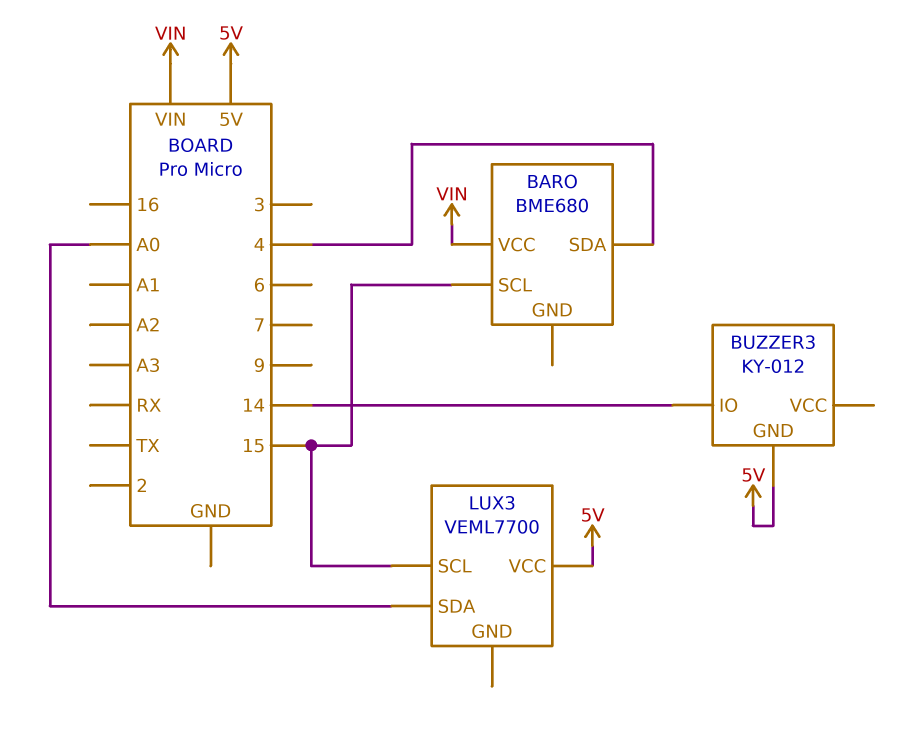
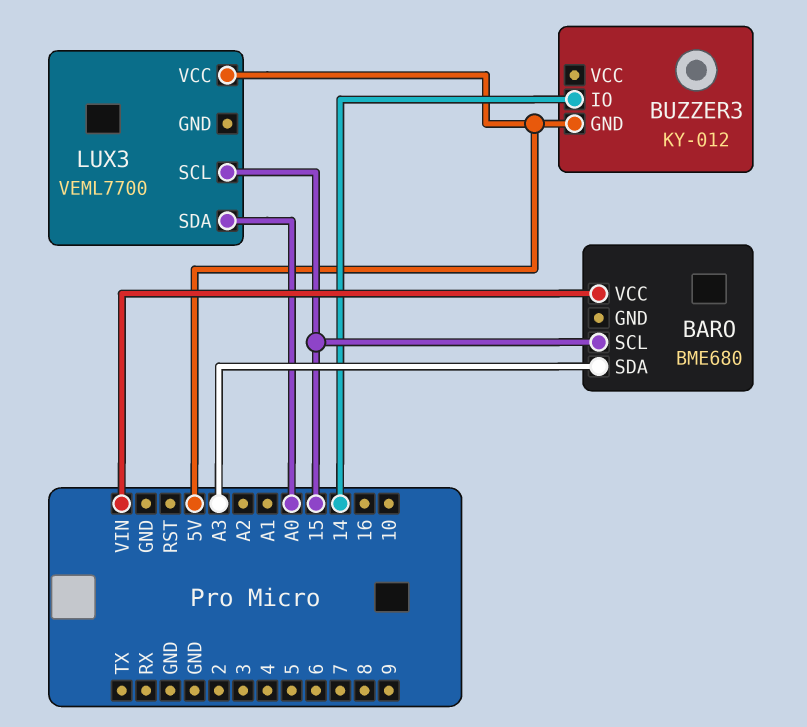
BARO pin SDA: 4 -> A3

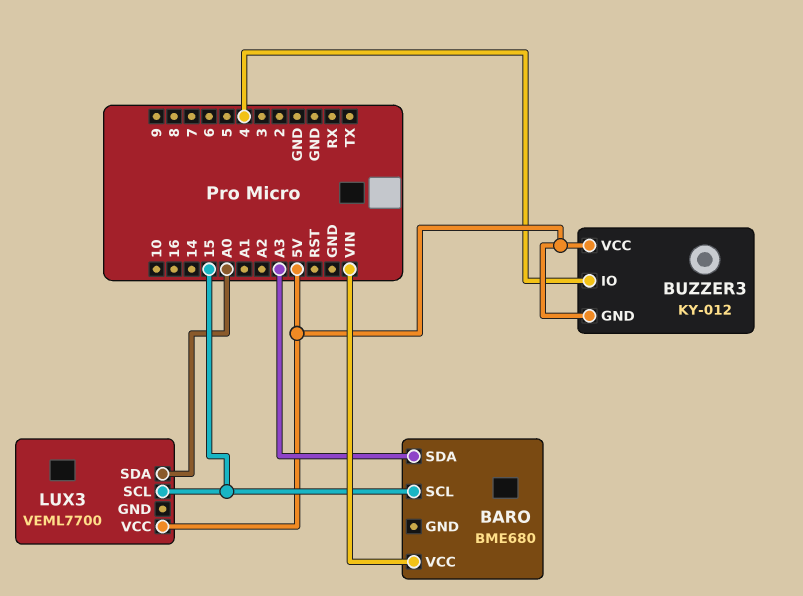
BUZZER3 pin IO: 14 -> 4
BUZZER3 pin VCC: none -> 5V

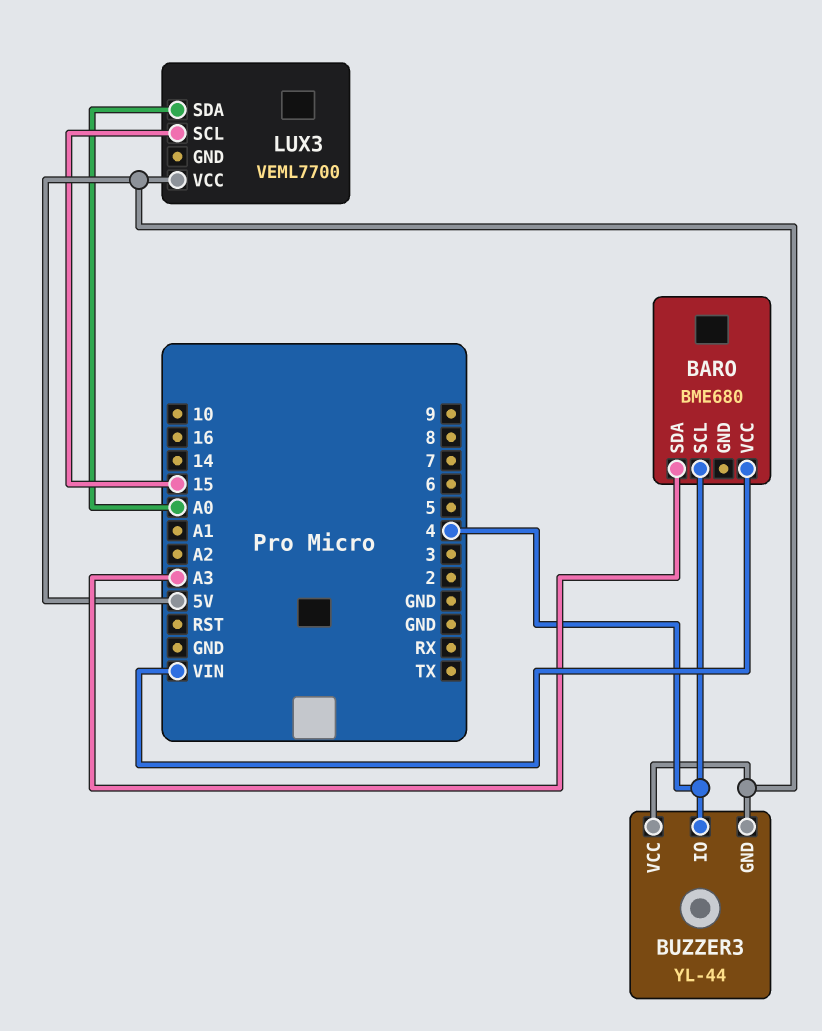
BARO pin SCL: 15 -> 4
BUZZER3: KY-012 -> YL-44

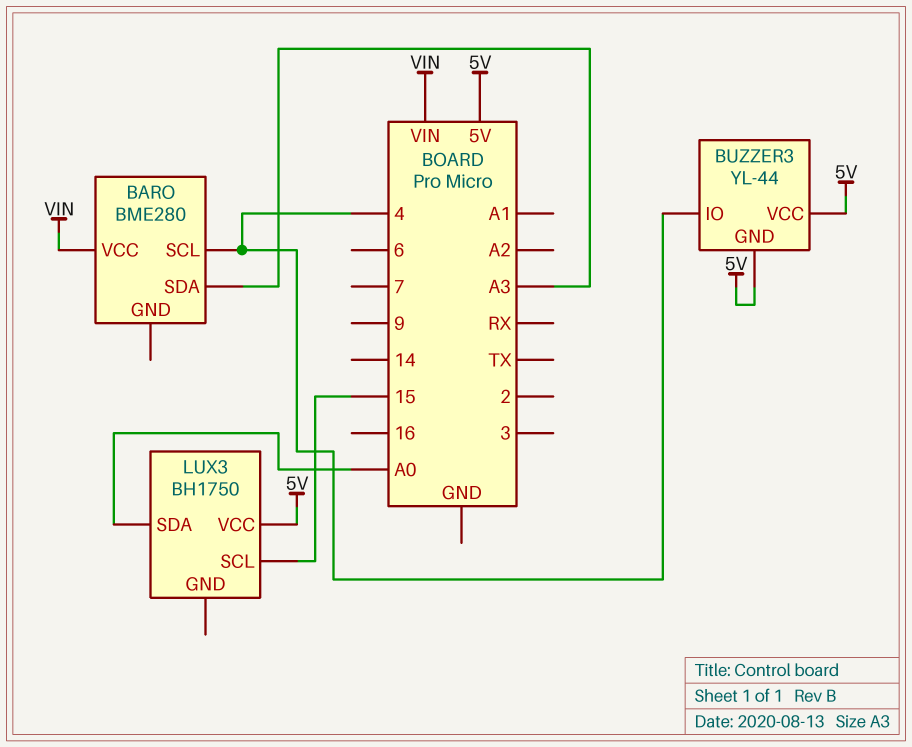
BARO: BME680 -> BME280
LUX3: VEML7700 -> BH1750

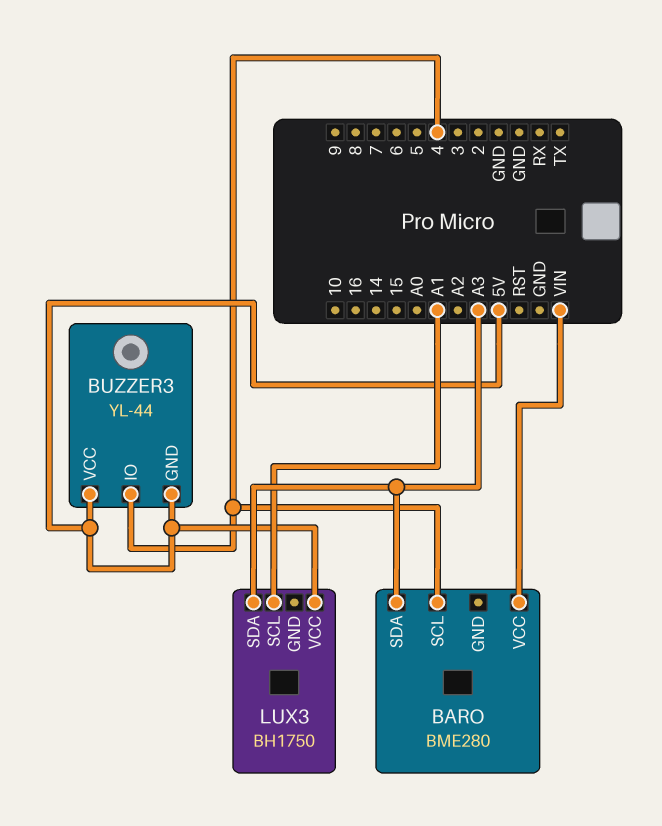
LUX3 pin SCL: 15 -> A1
LUX3 pin SDA: A0 -> A3

